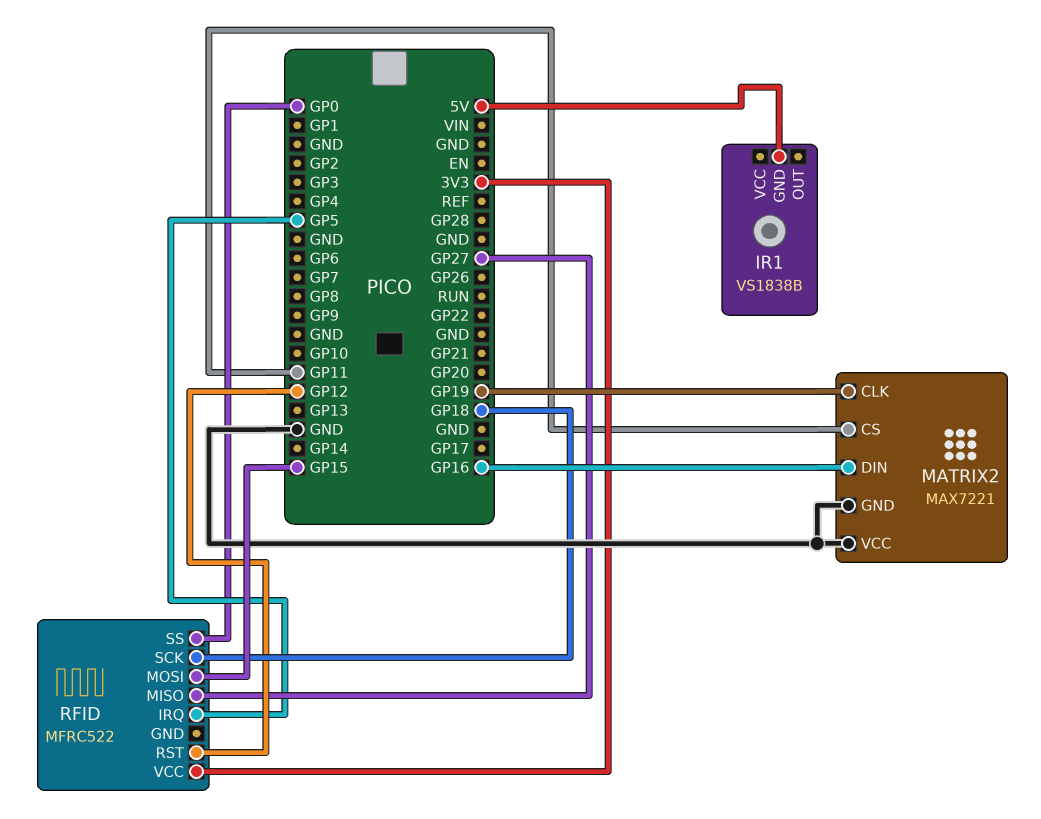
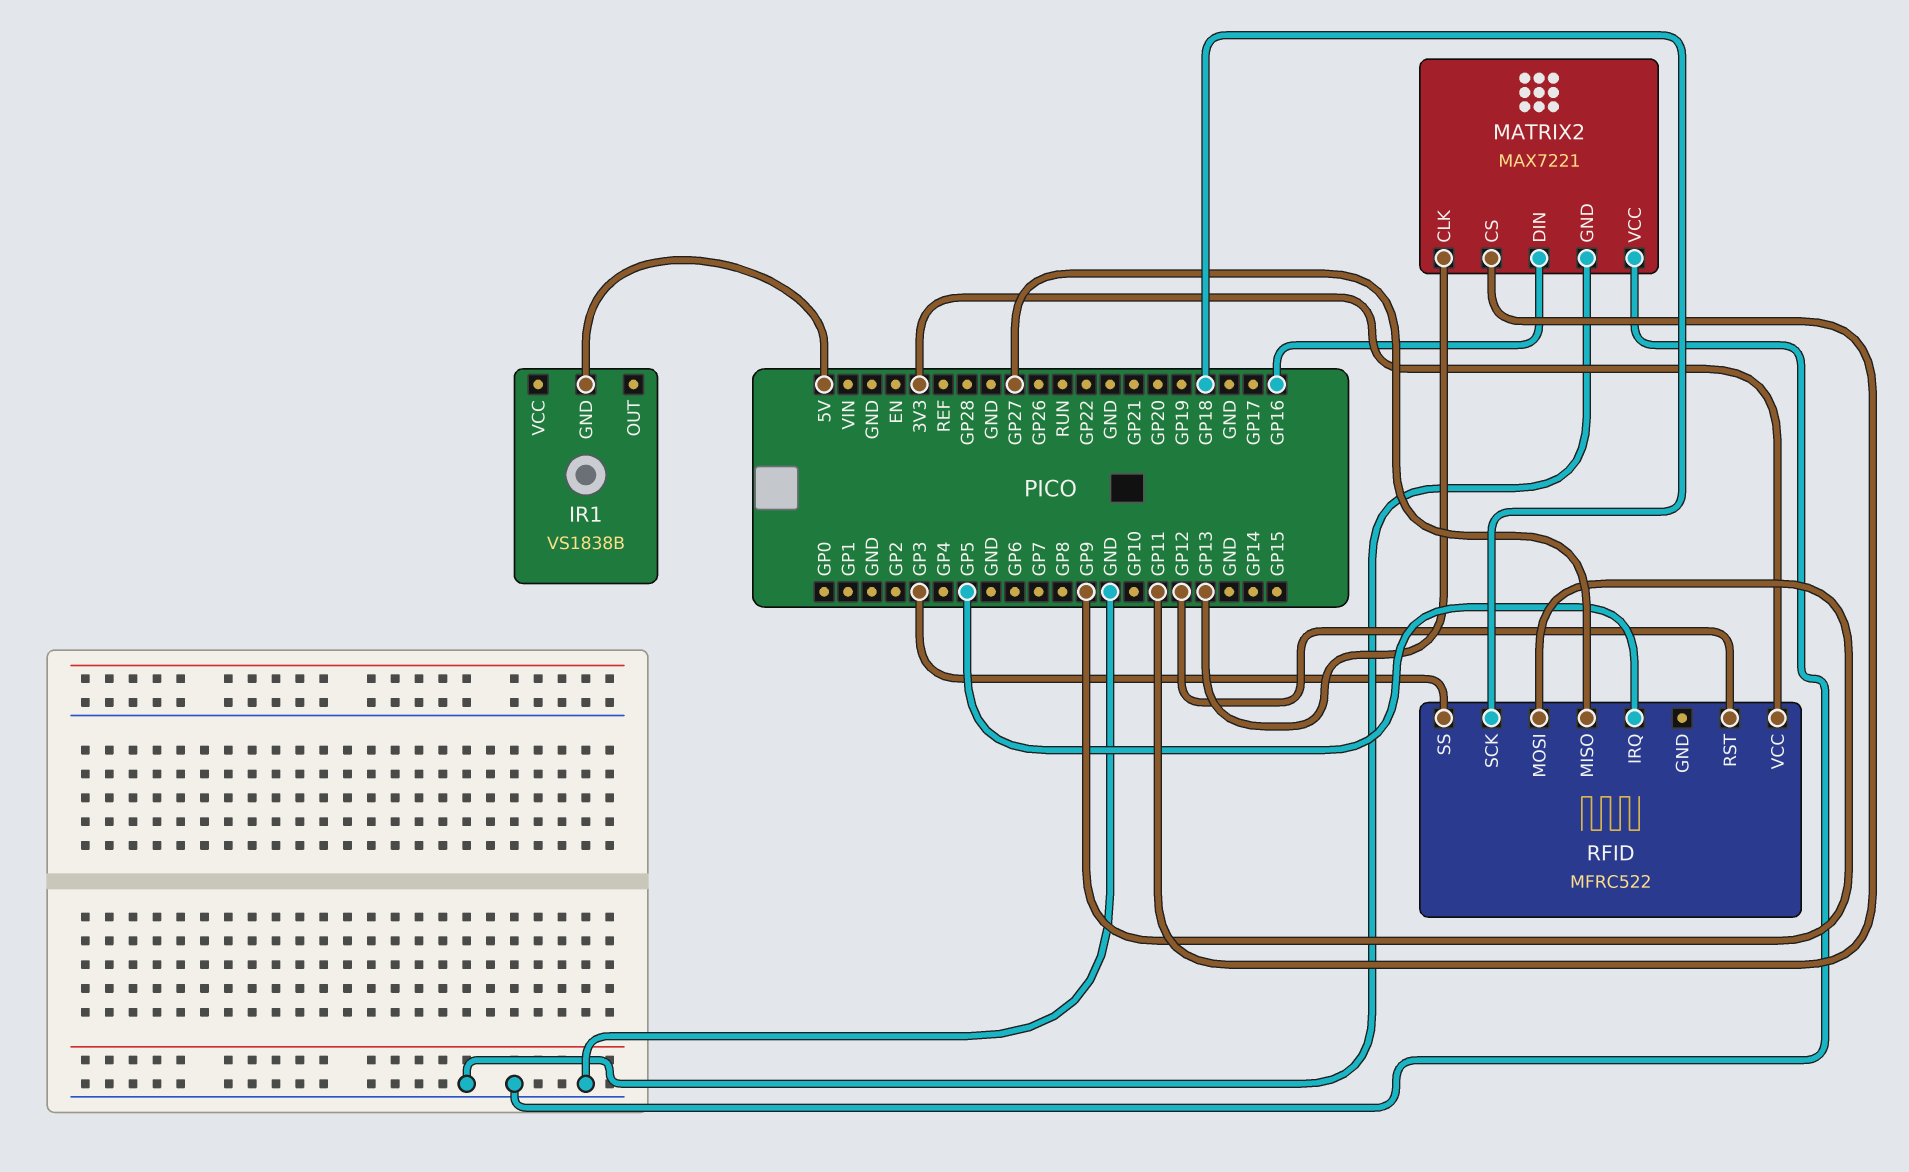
MATRIX2 pin CLK: GP19 -> GP13
RFID pin MOSI: GP15 -> GP9
RFID pin SS: GP0 -> GP3

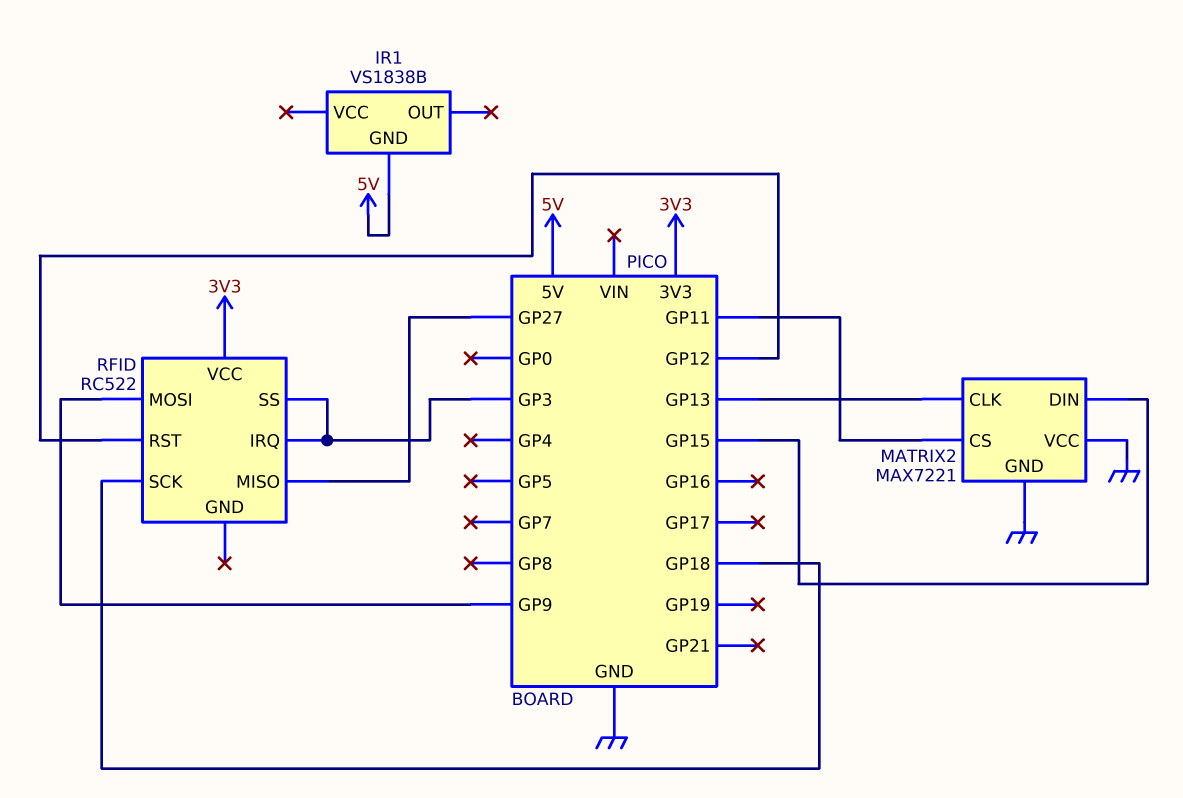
MATRIX2 pin DIN: GP16 -> GP15
RFID: MFRC522 -> RC522
RFID pin IRQ: GP5 -> GP3

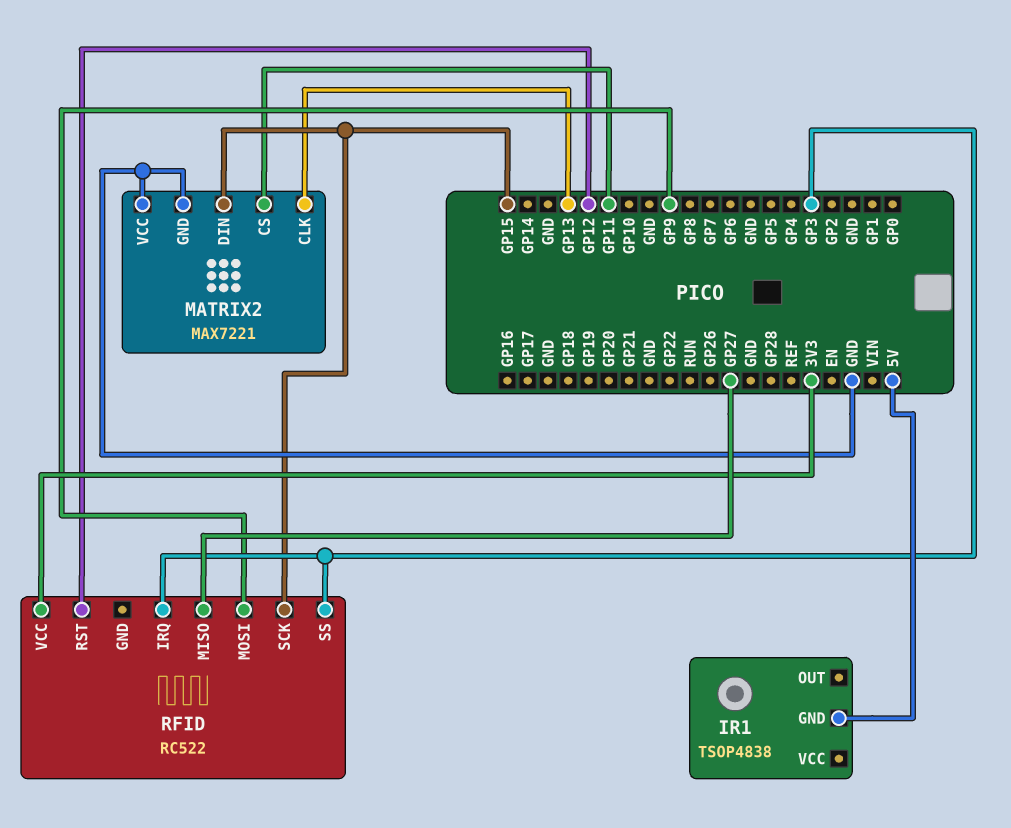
IR1: VS1838B -> TSOP4838
RFID pin SCK: GP18 -> GP15

